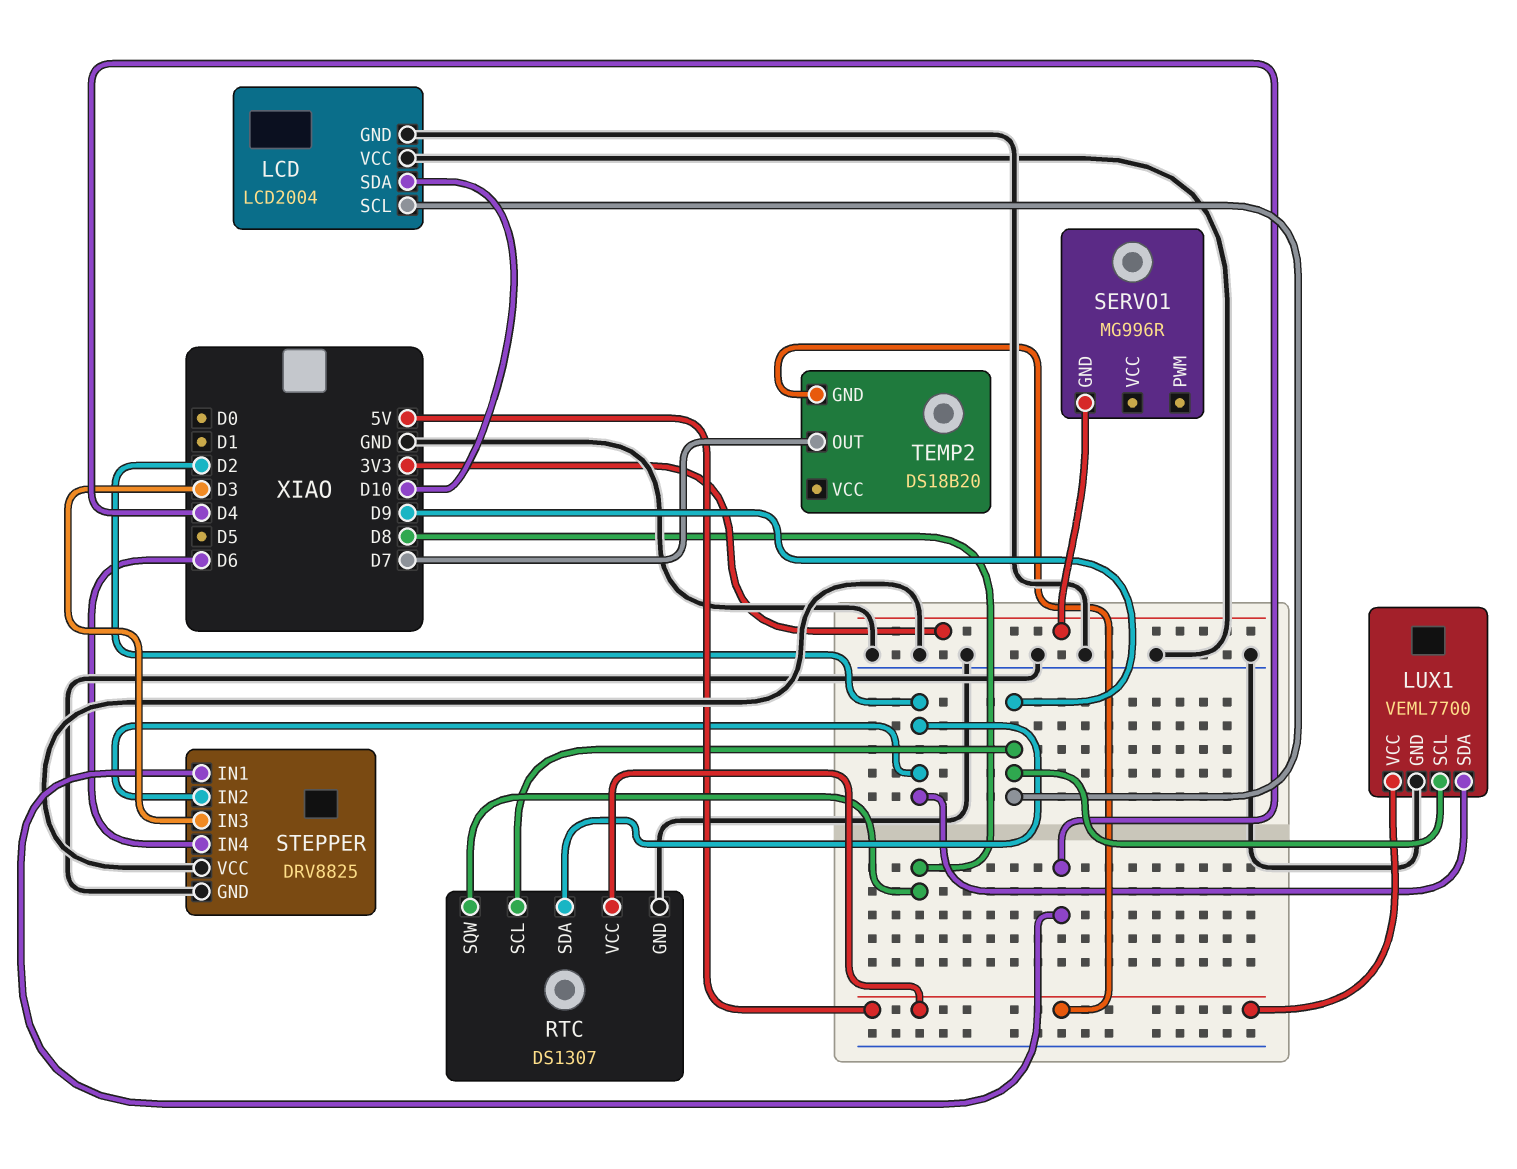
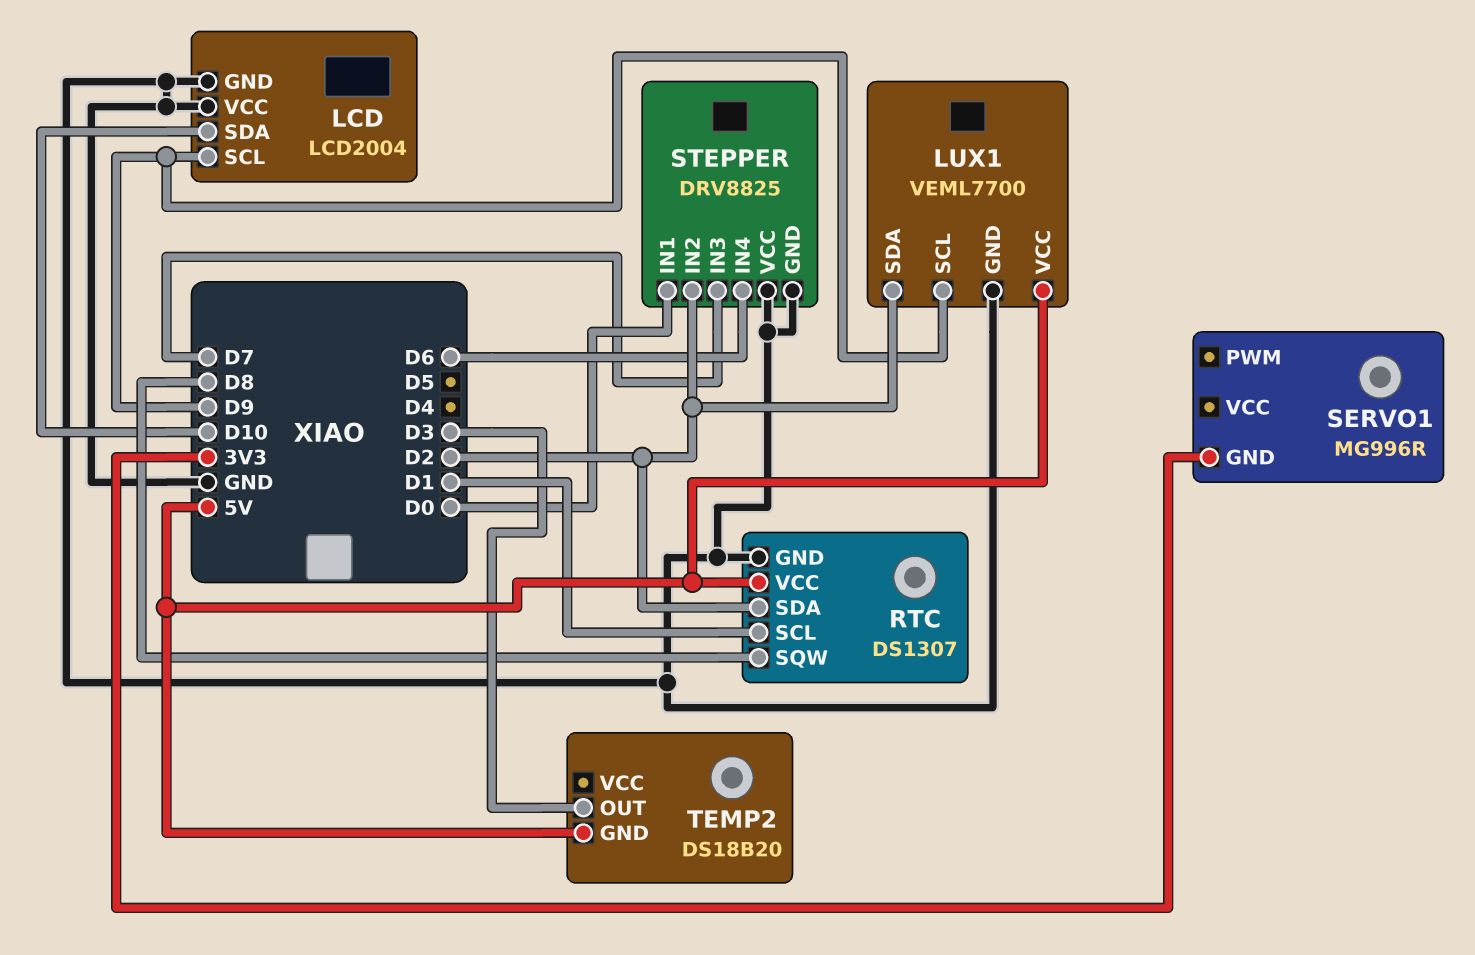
RTC pin SCL: D9 -> D1
STEPPER pin IN1: D4 -> D0
STEPPER pin IN3: D3 -> D7
TEMP2 pin OUT: D7 -> D3

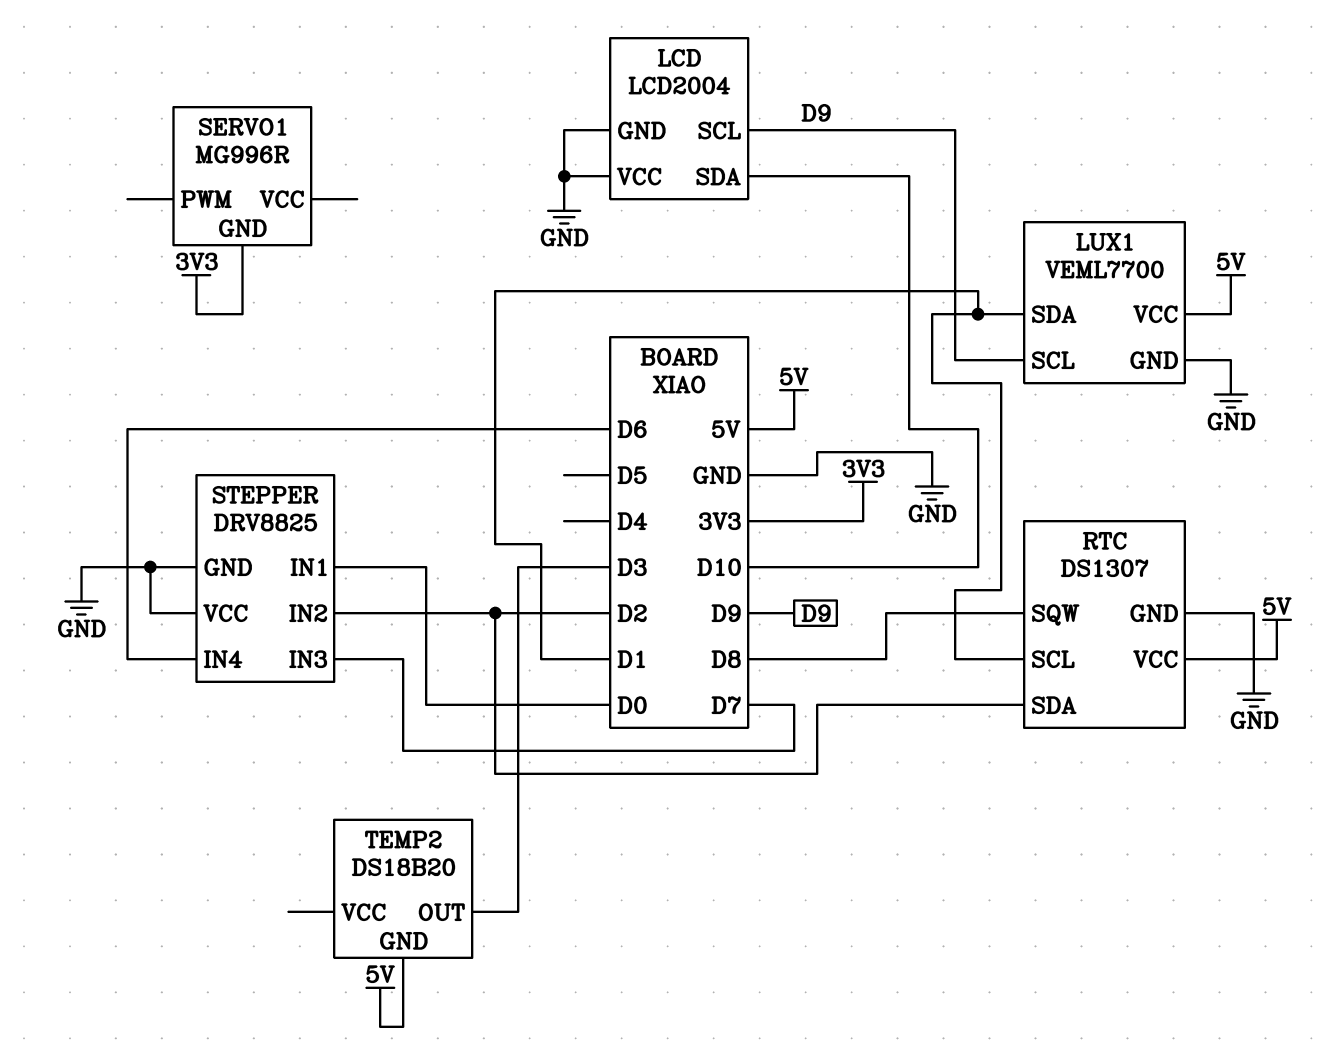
LUX1 pin SDA: D2 -> D1

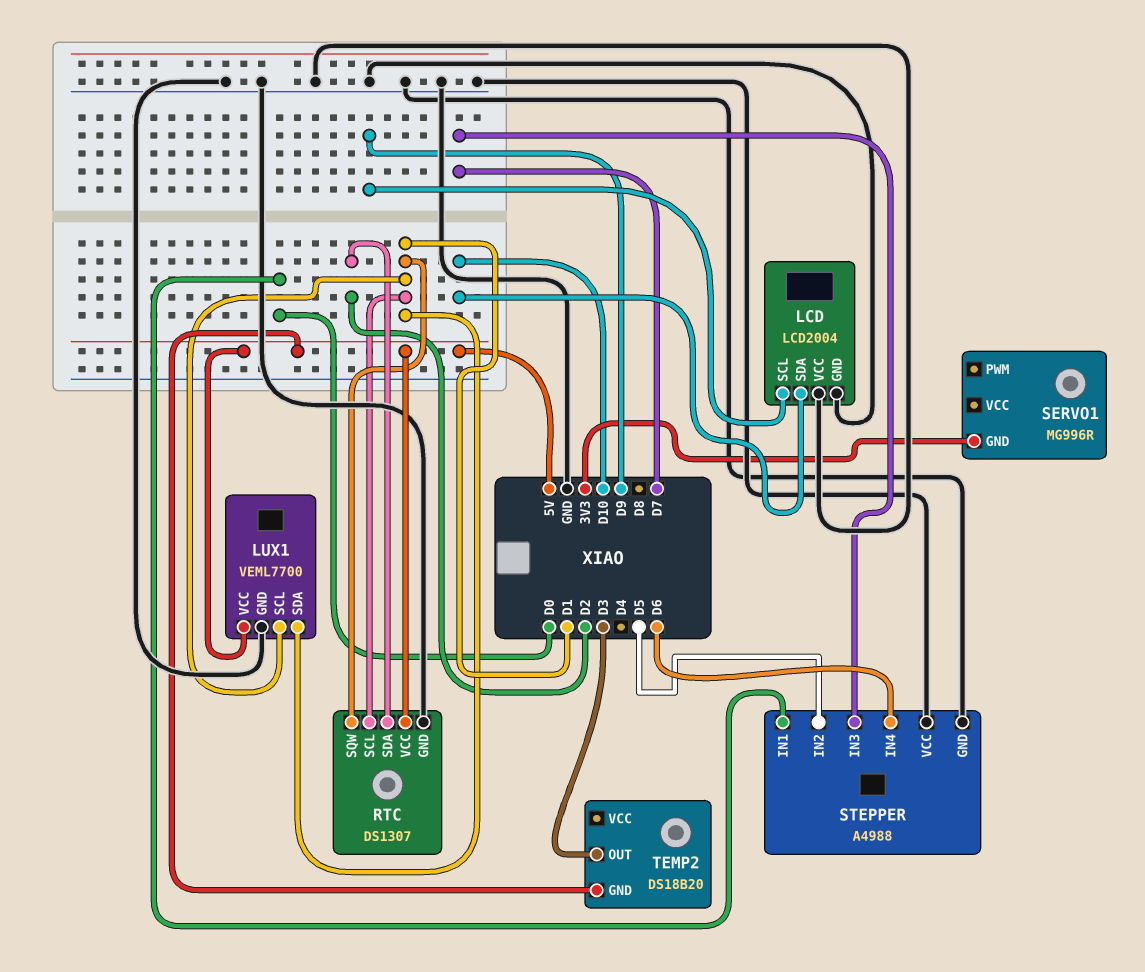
LUX1 pin SCL: D9 -> D1
RTC pin SQW: D8 -> D1
STEPPER: DRV8825 -> A4988
STEPPER pin IN2: D2 -> D5

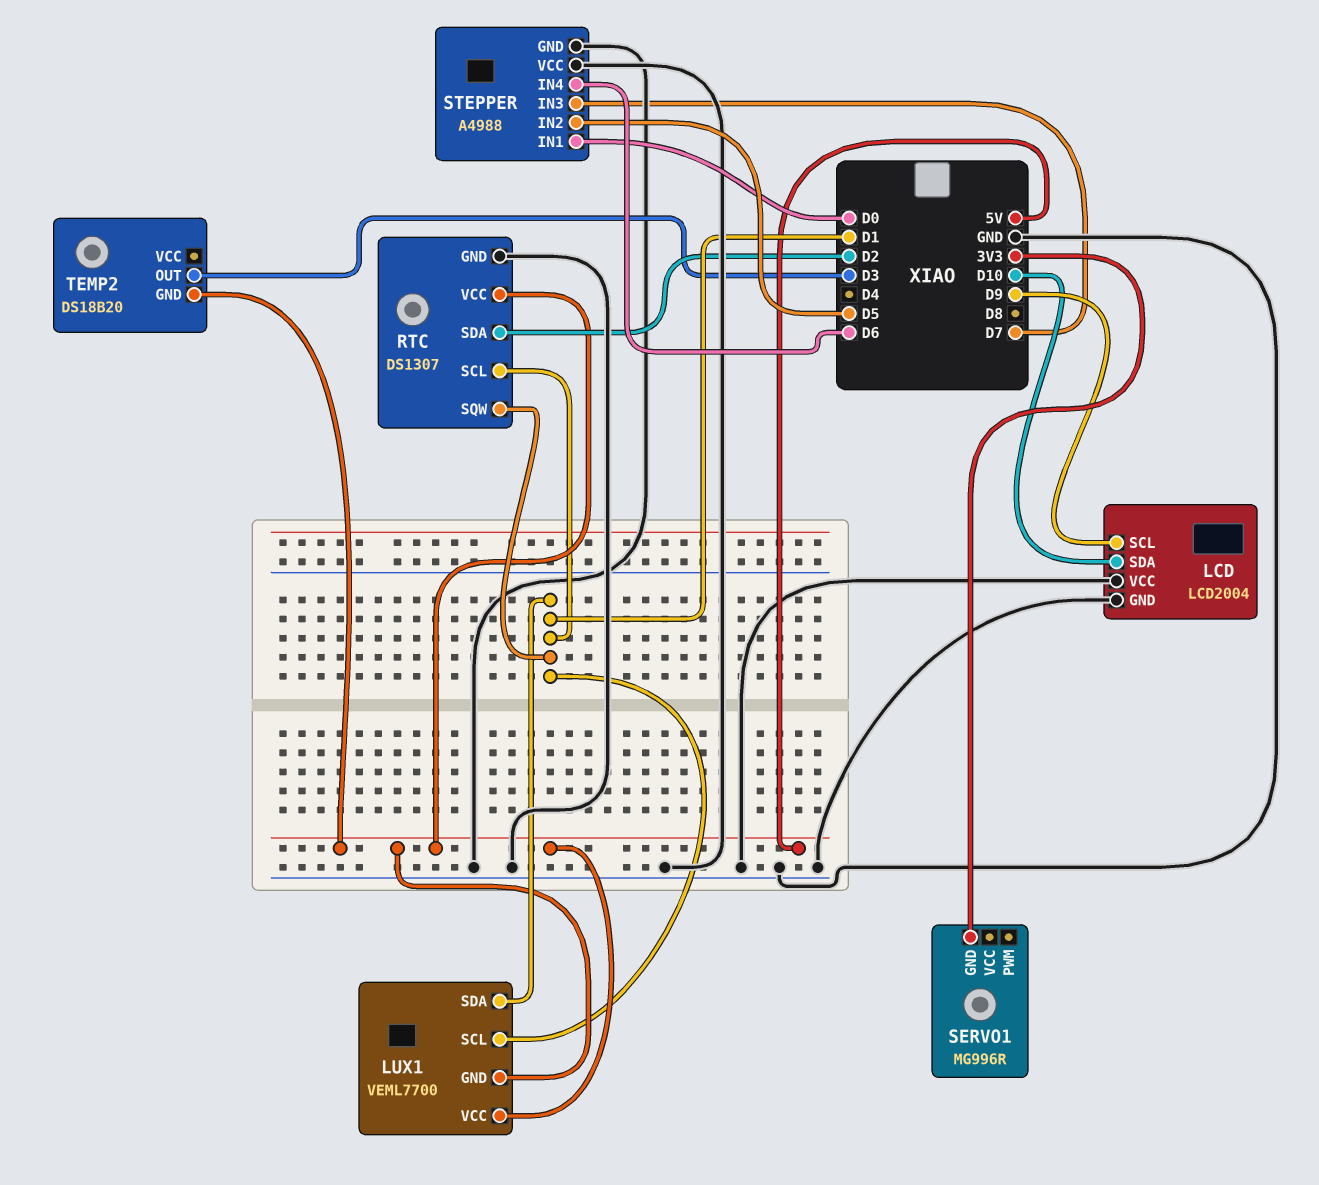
LUX1 pin GND: GND -> 5V

